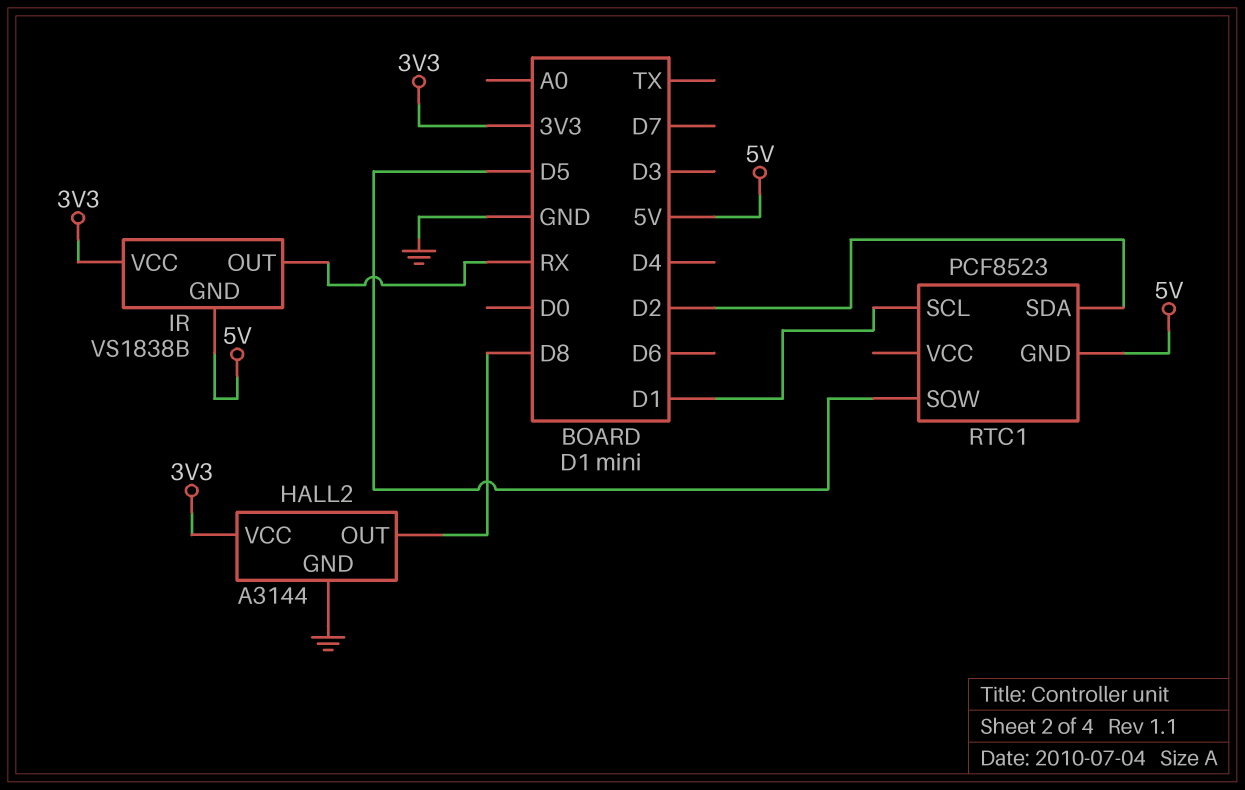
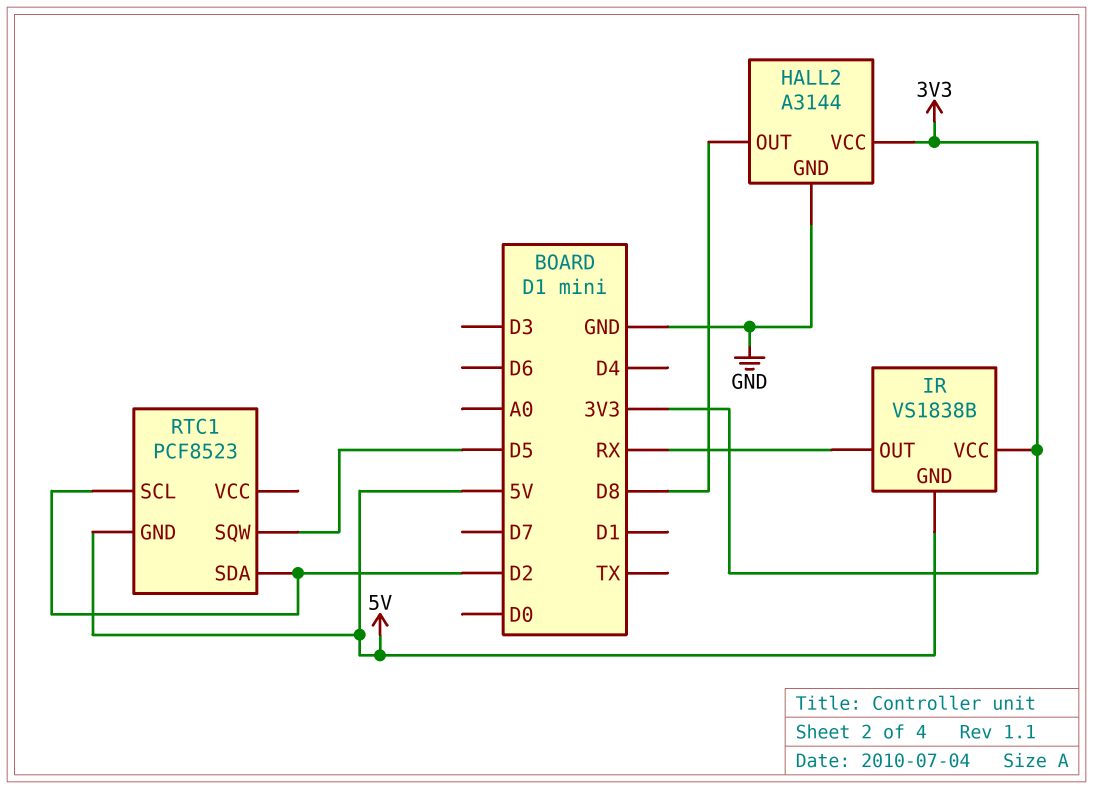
RTC1 pin SCL: D1 -> D2

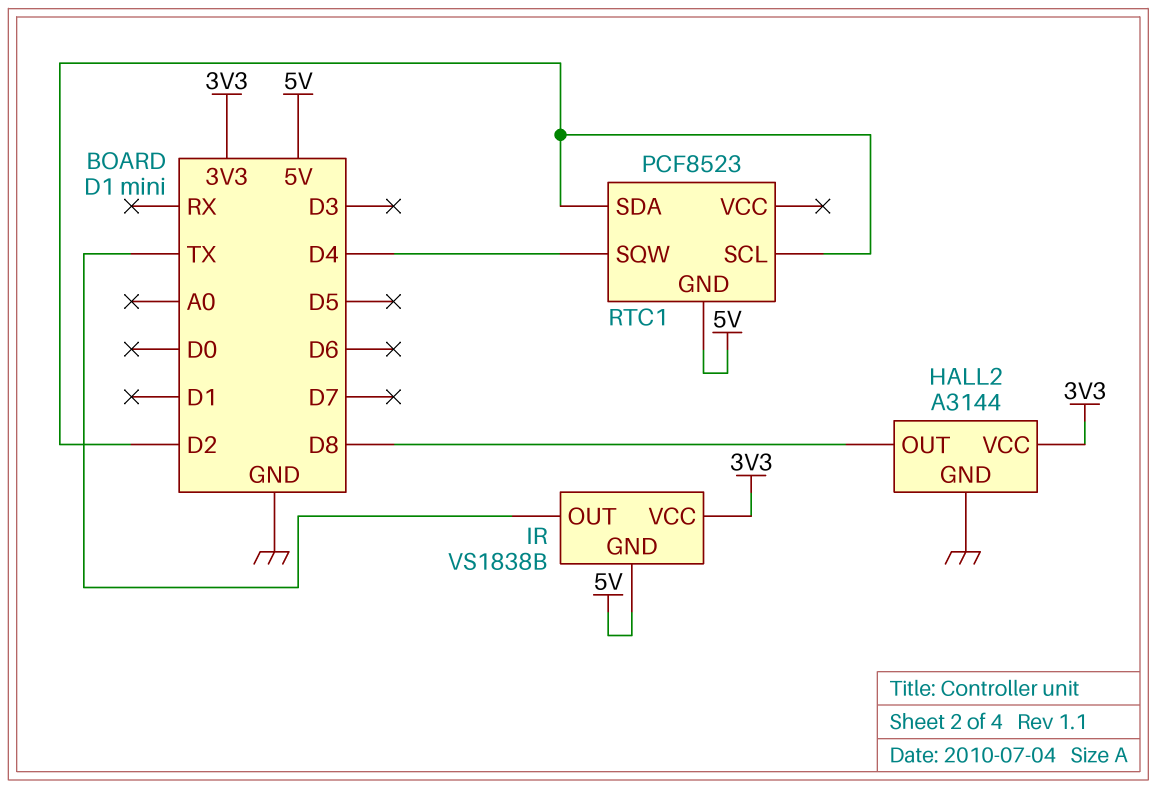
IR pin OUT: RX -> TX
RTC1 pin SQW: D5 -> D4

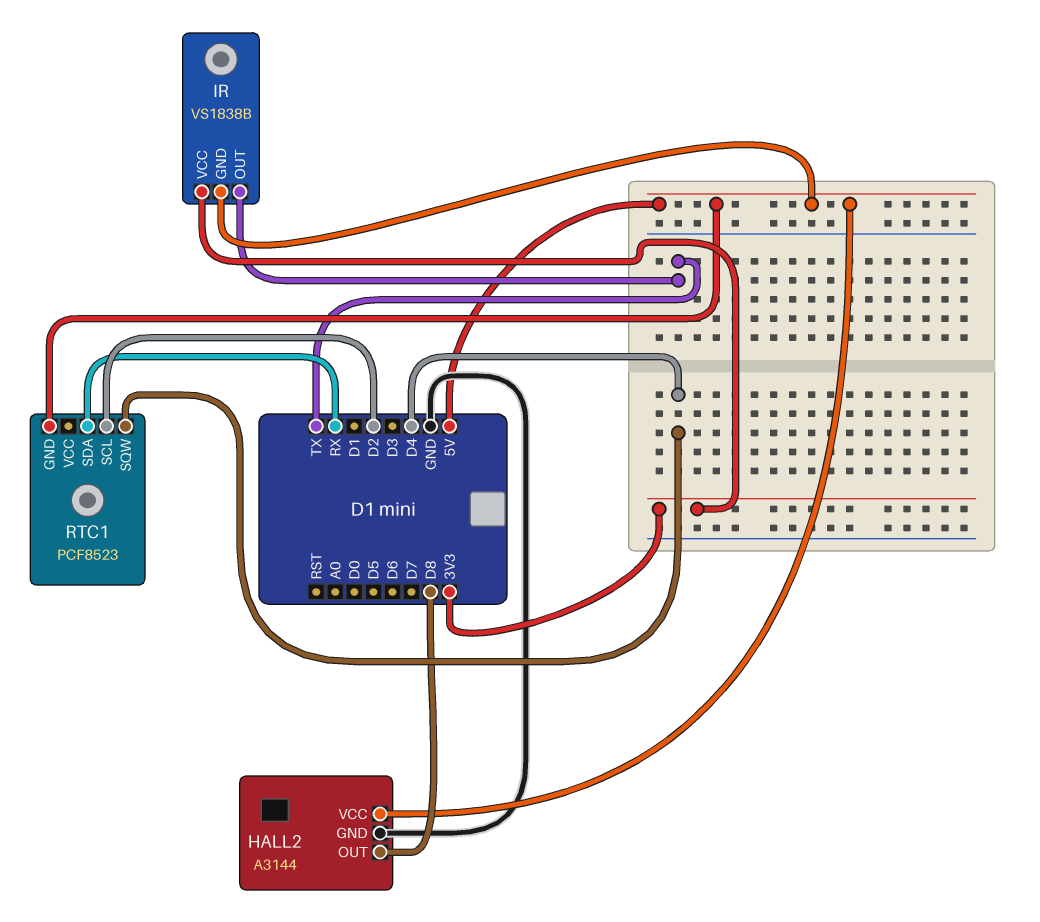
HALL2 pin VCC: 3V3 -> 5V
RTC1 pin SDA: D2 -> RX

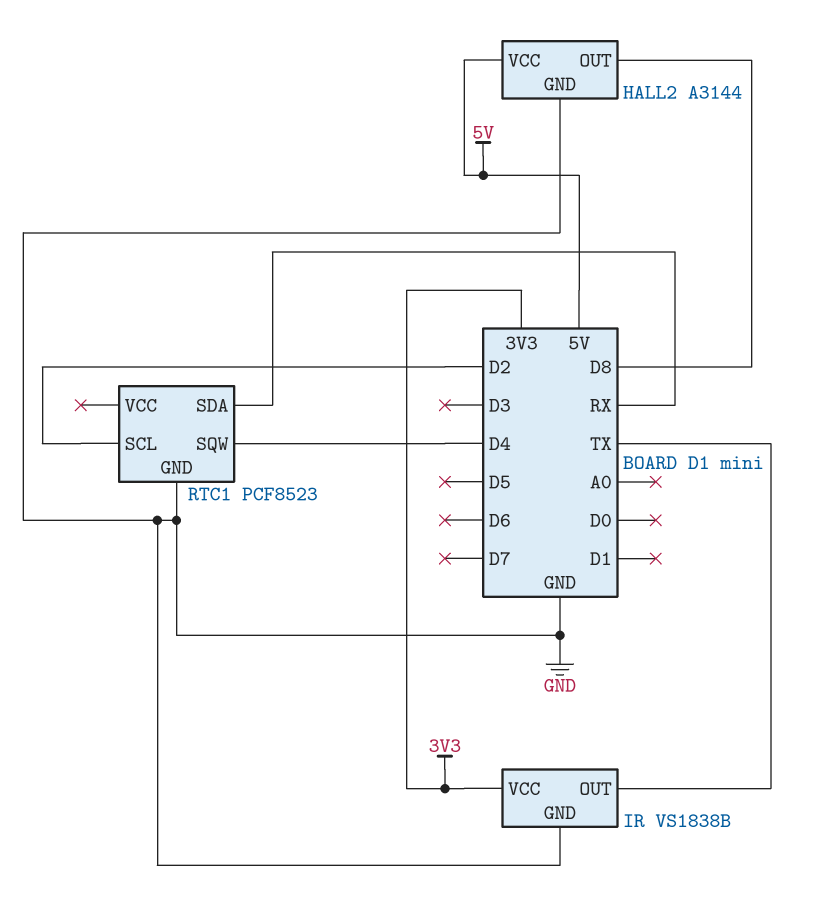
IR pin GND: 5V -> GND
RTC1 pin GND: 5V -> GND

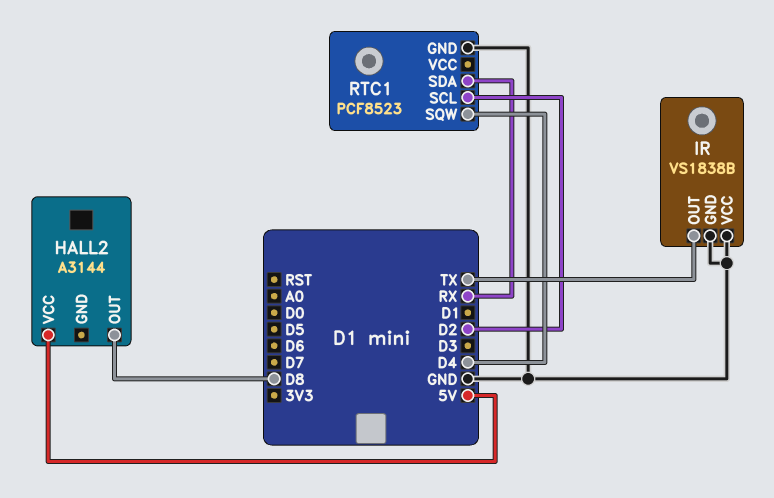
HALL2 pin GND: GND -> none
IR pin VCC: 3V3 -> GND

